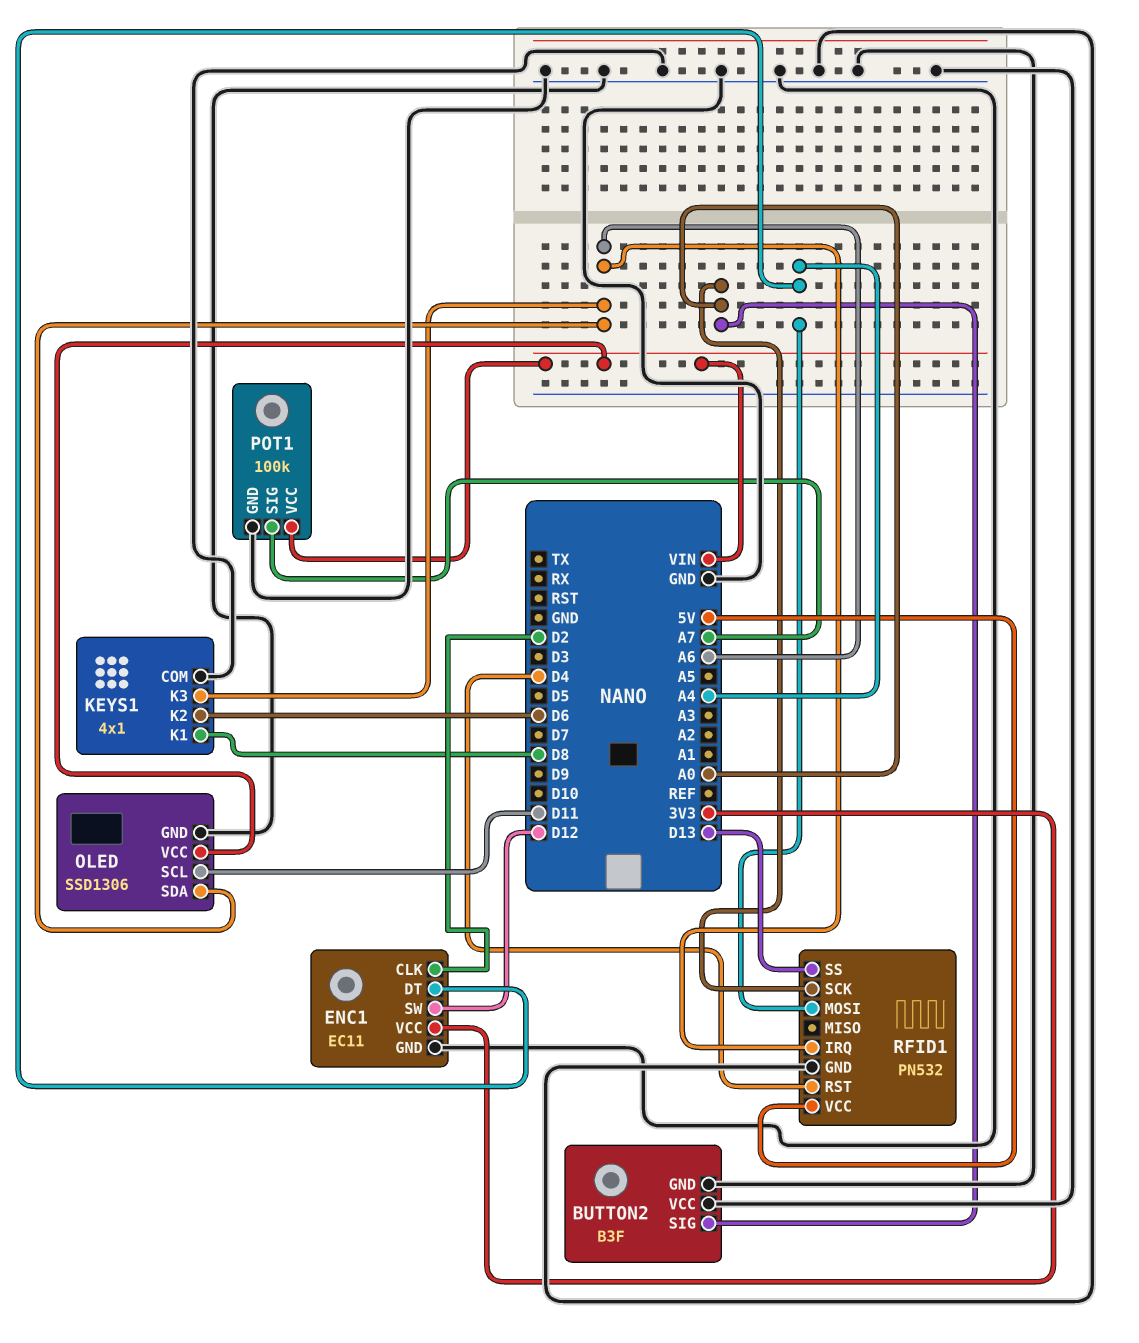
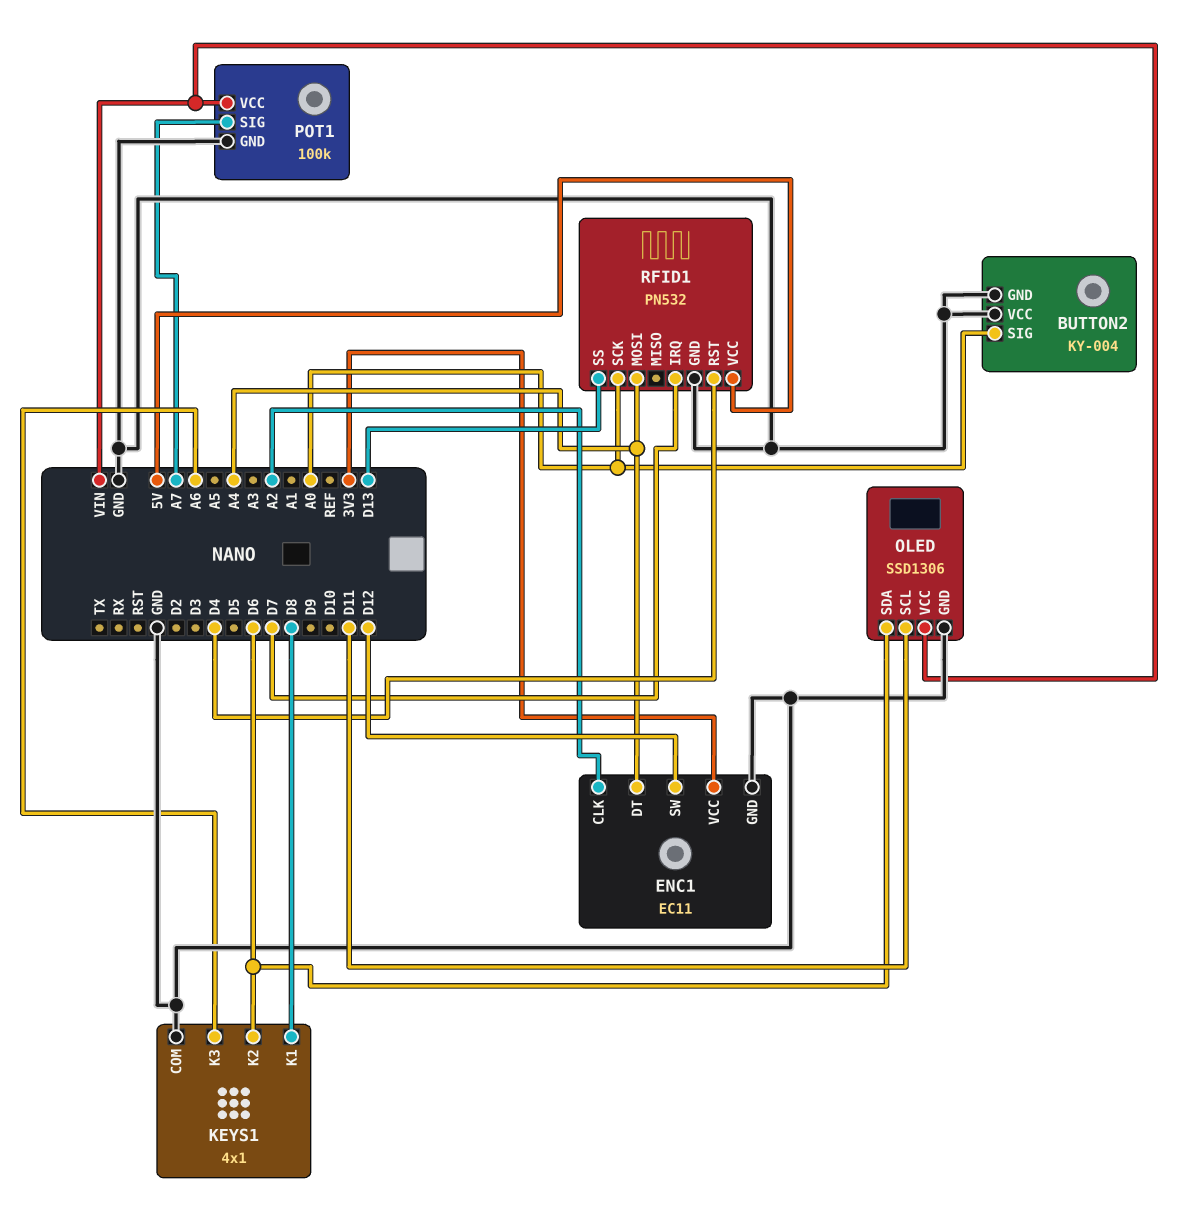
BUTTON2: B3F -> KY-004
ENC1 pin CLK: D2 -> A2
OLED pin SDA: A6 -> D6
RFID1 pin IRQ: A6 -> D7

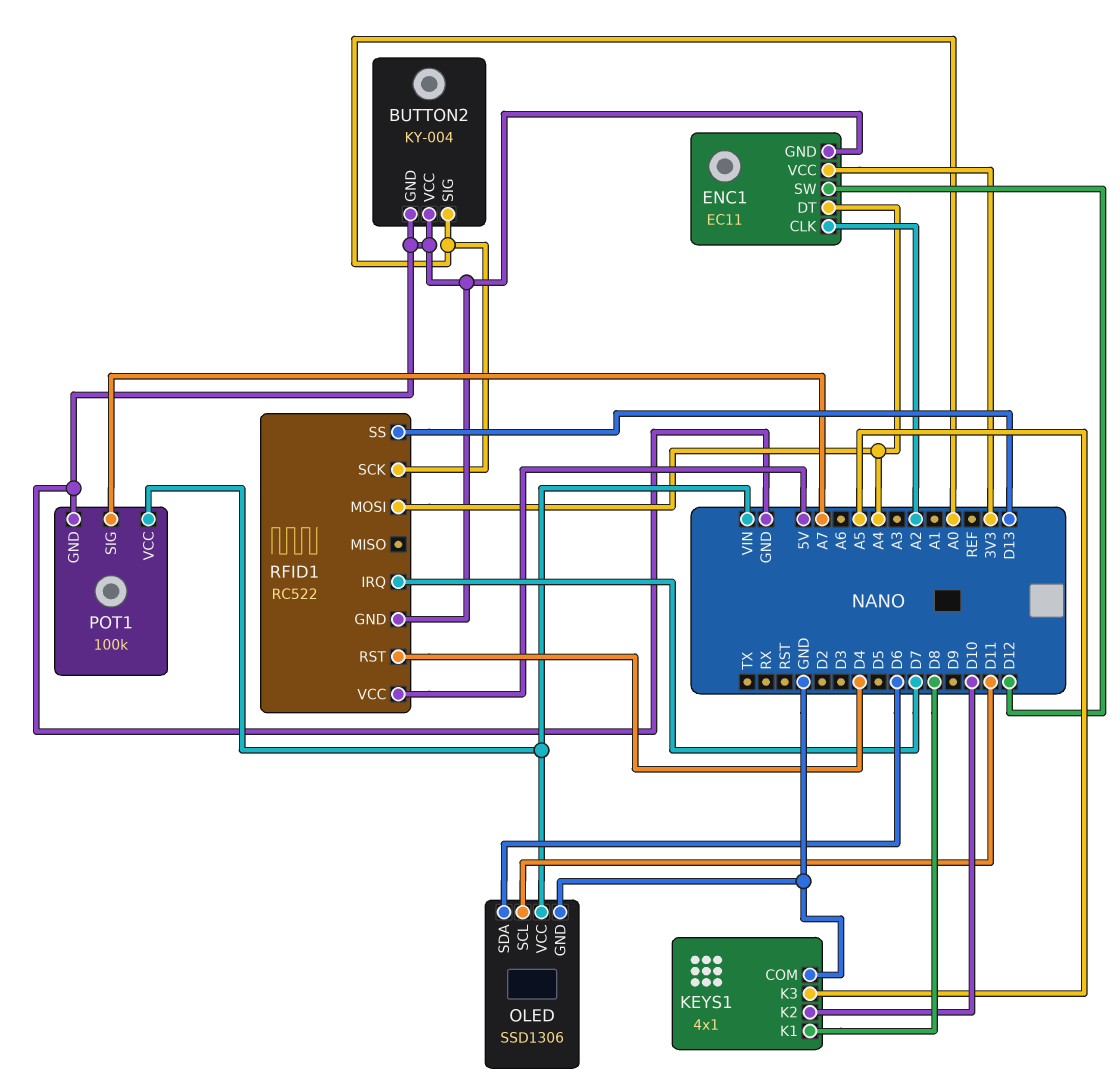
KEYS1 pin K2: D6 -> D10
KEYS1 pin K3: A6 -> A5
RFID1: PN532 -> RC522

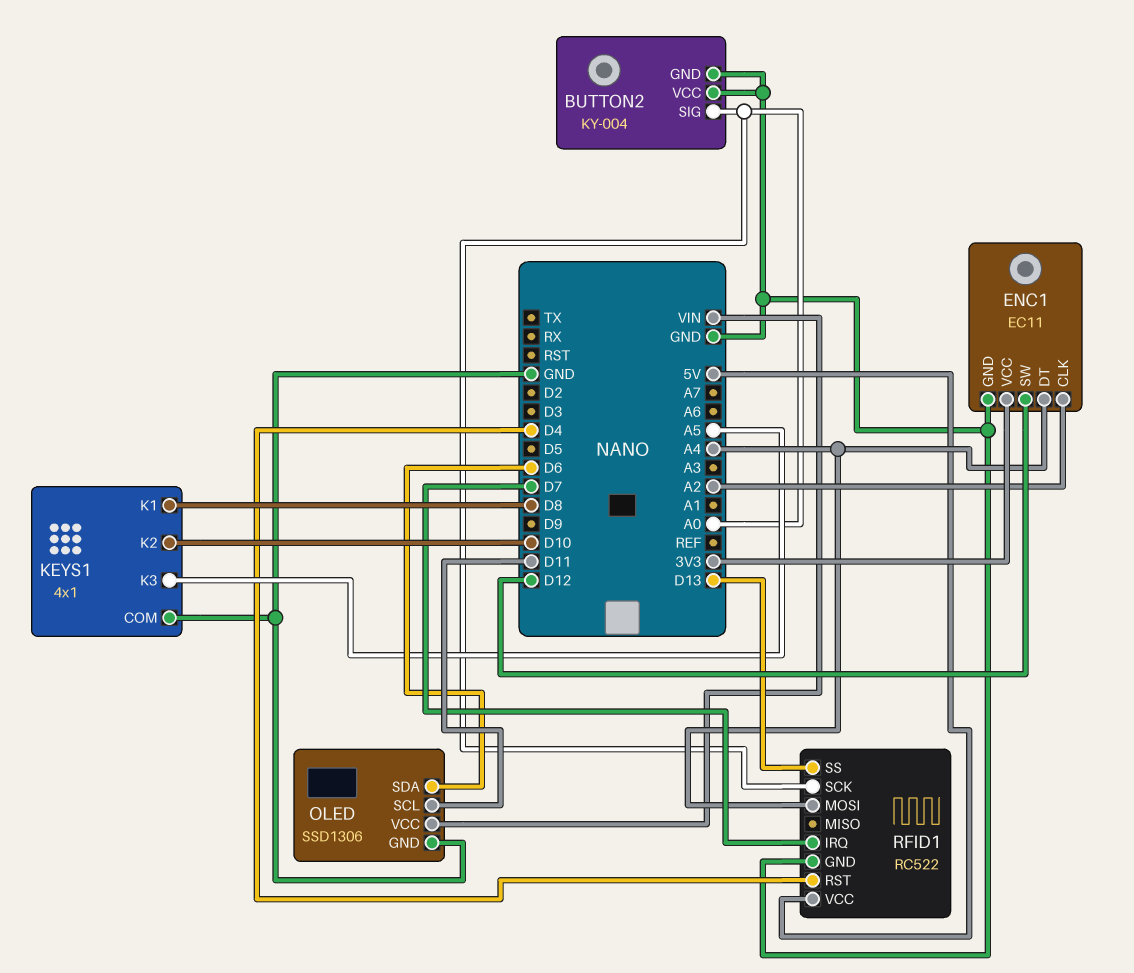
POT1: 100k -> none
POT1 pin GND: GND -> none
POT1 pin SIG: A7 -> none
POT1 pin VCC: VIN -> none

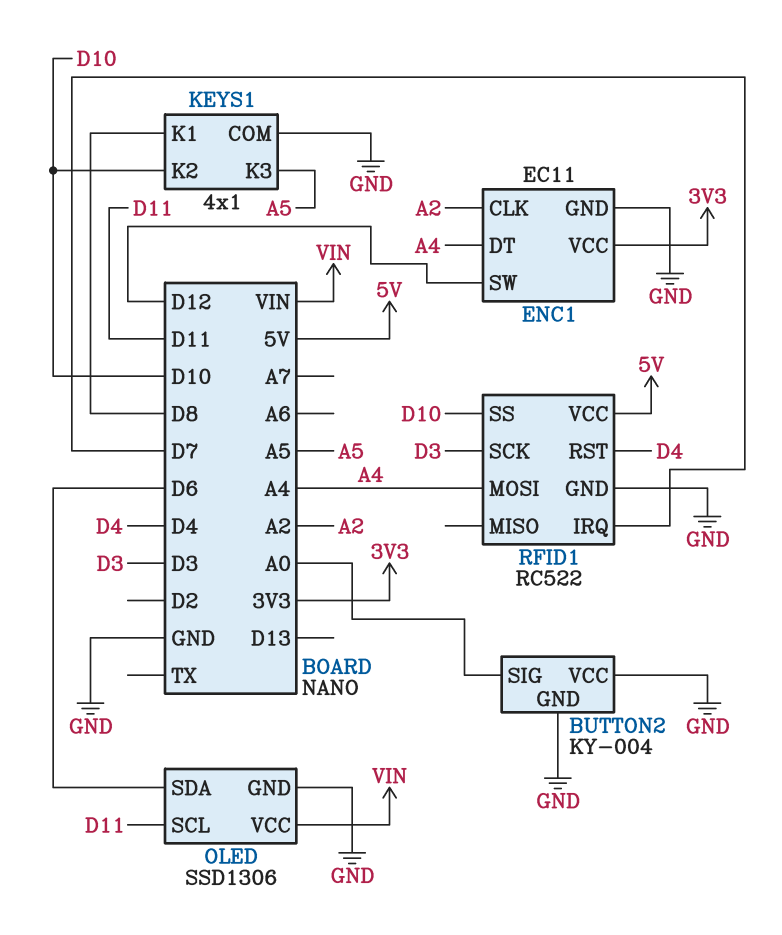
RFID1 pin SCK: A0 -> D3
RFID1 pin SS: D13 -> D10

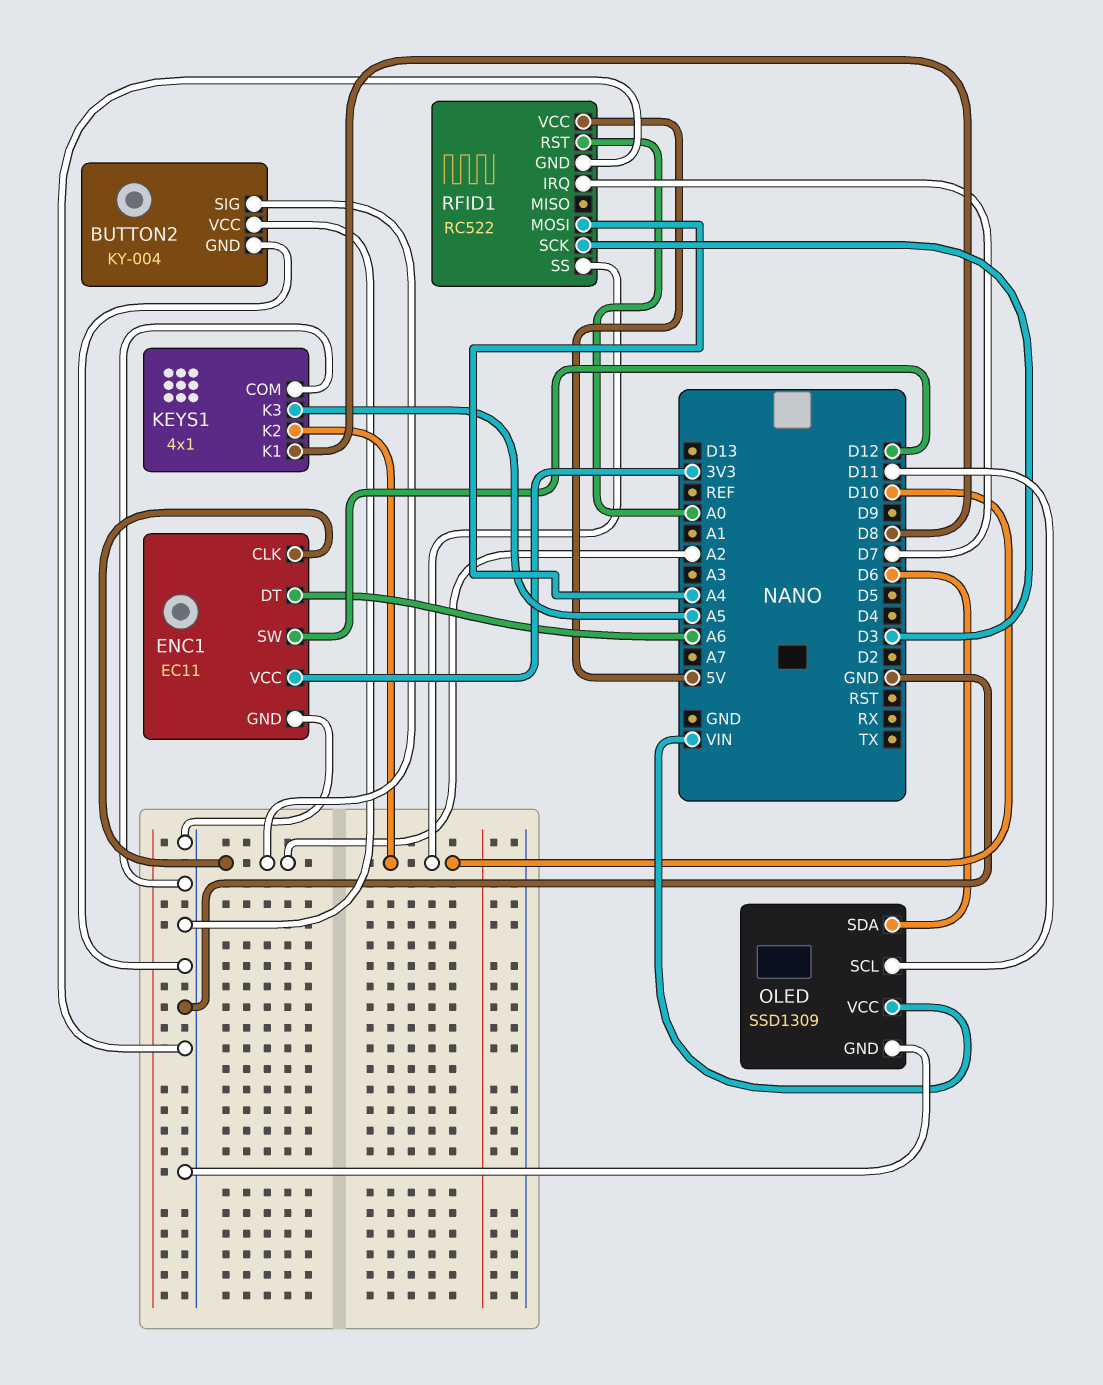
BUTTON2 pin SIG: A0 -> A2
ENC1 pin DT: A4 -> A6
OLED: SSD1306 -> SSD1309
RFID1 pin RST: D4 -> A0

